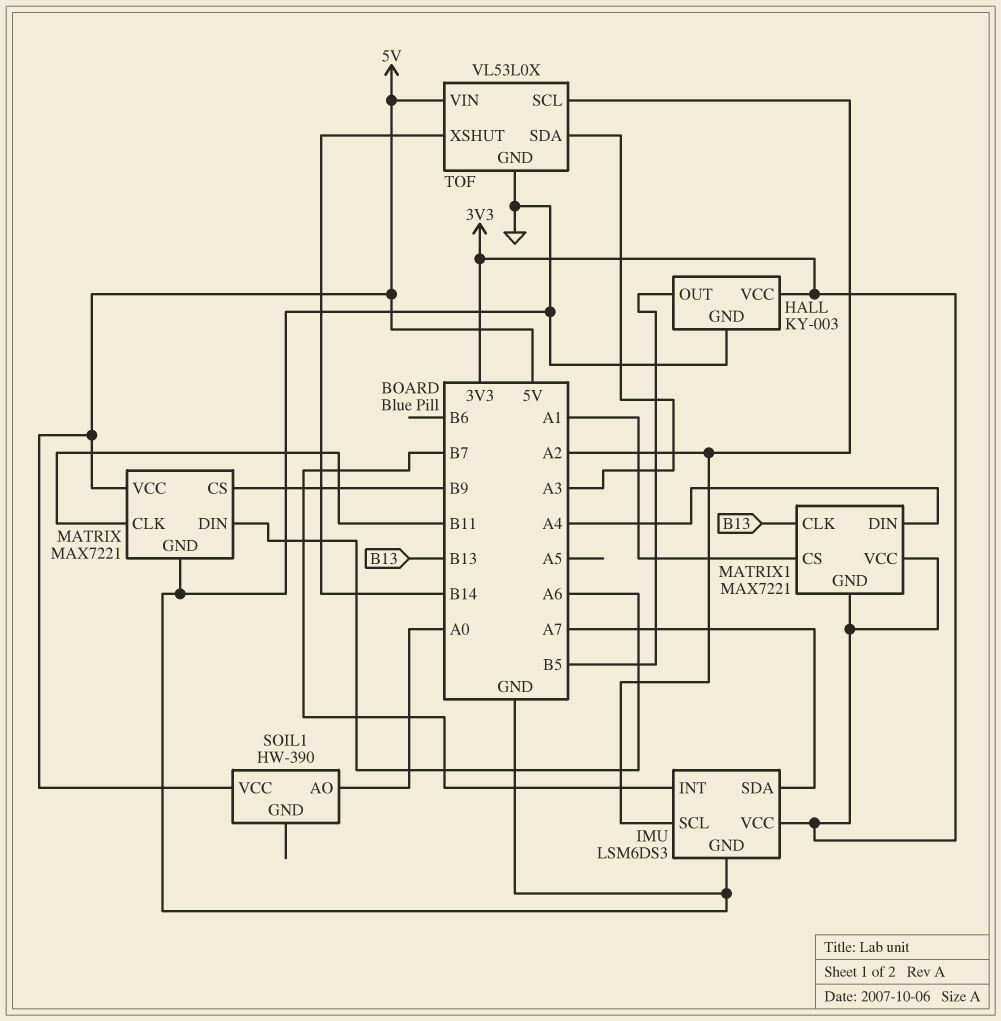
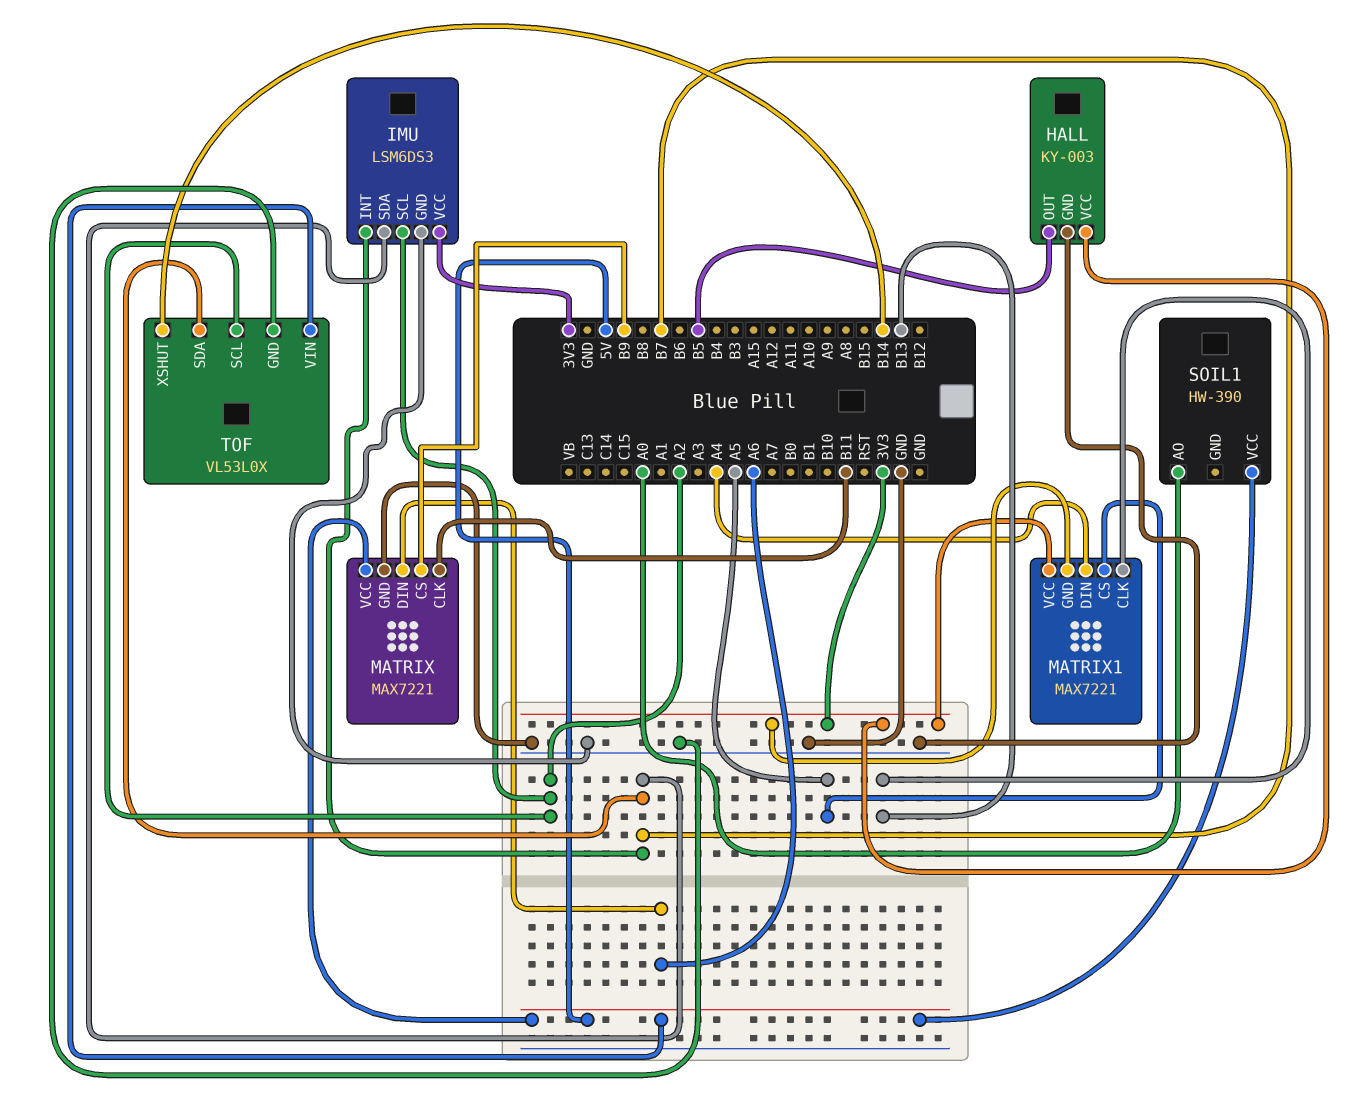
IMU pin SDA: A7 -> B7
MATRIX1 pin CS: A1 -> A5
TOF pin SDA: A3 -> B7

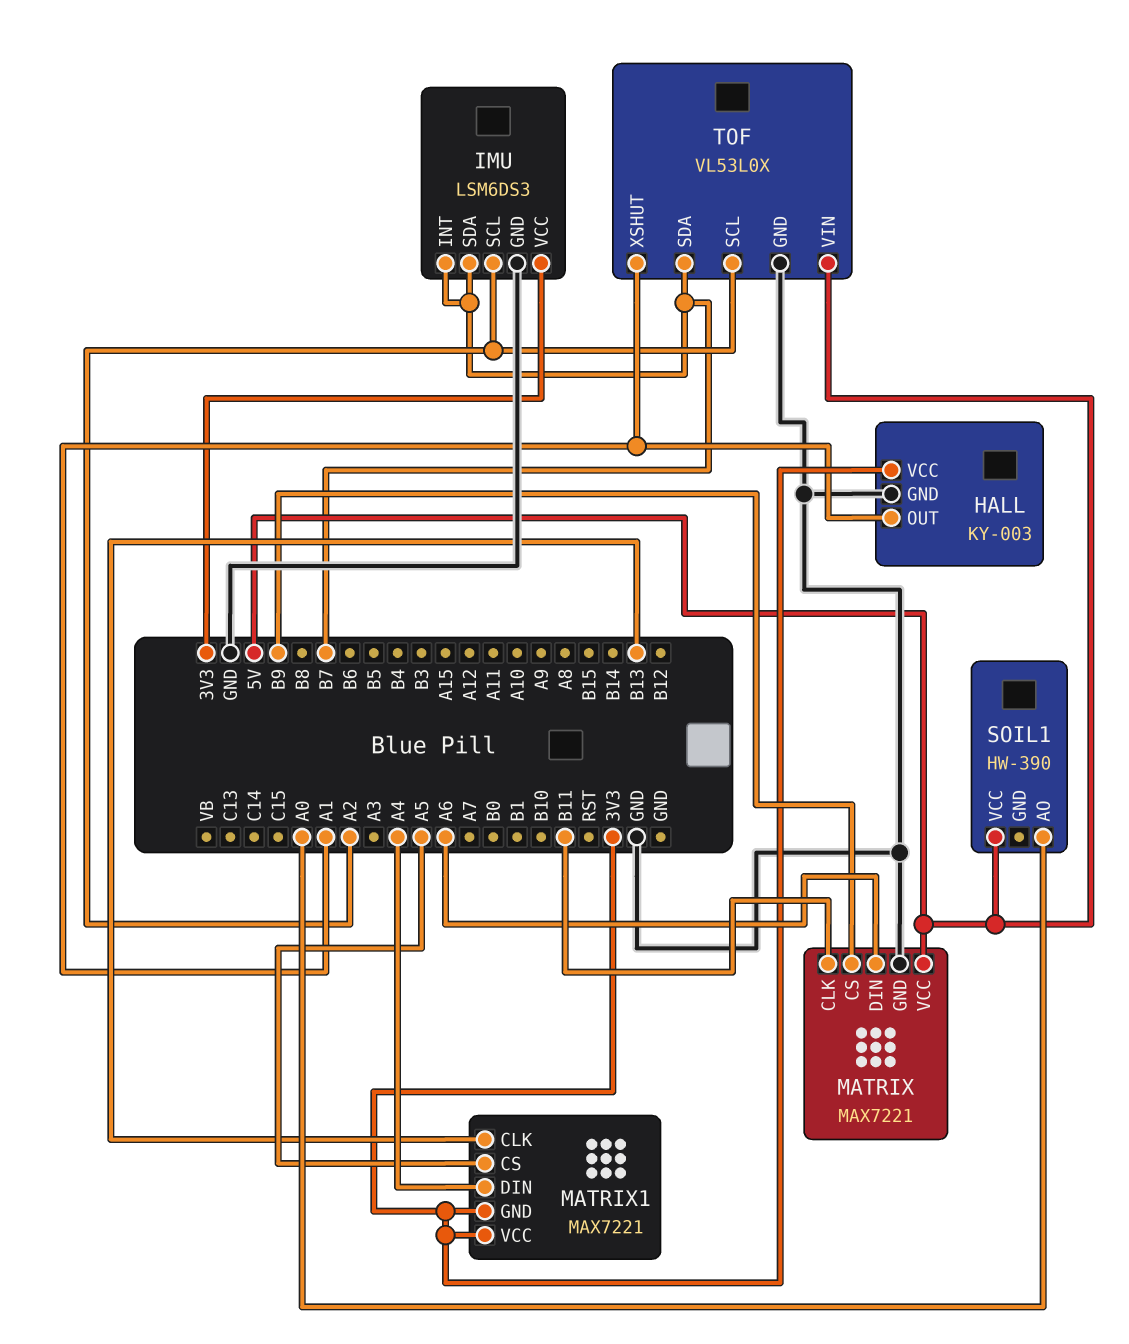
HALL pin OUT: B5 -> A1
TOF pin XSHUT: B14 -> A1

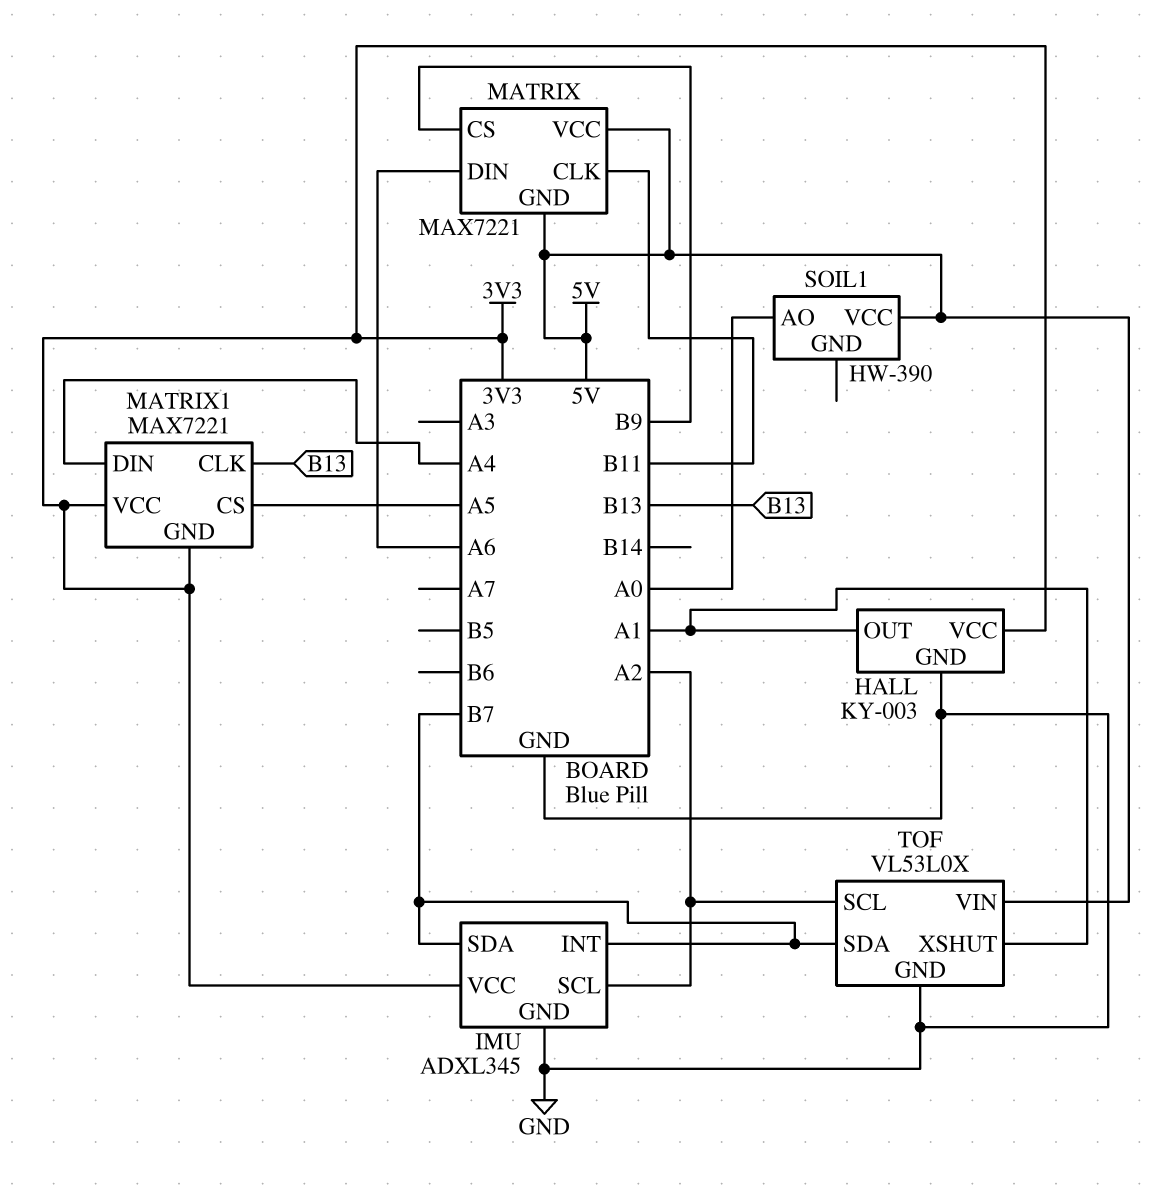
IMU: LSM6DS3 -> ADXL345
MATRIX pin GND: GND -> 5V

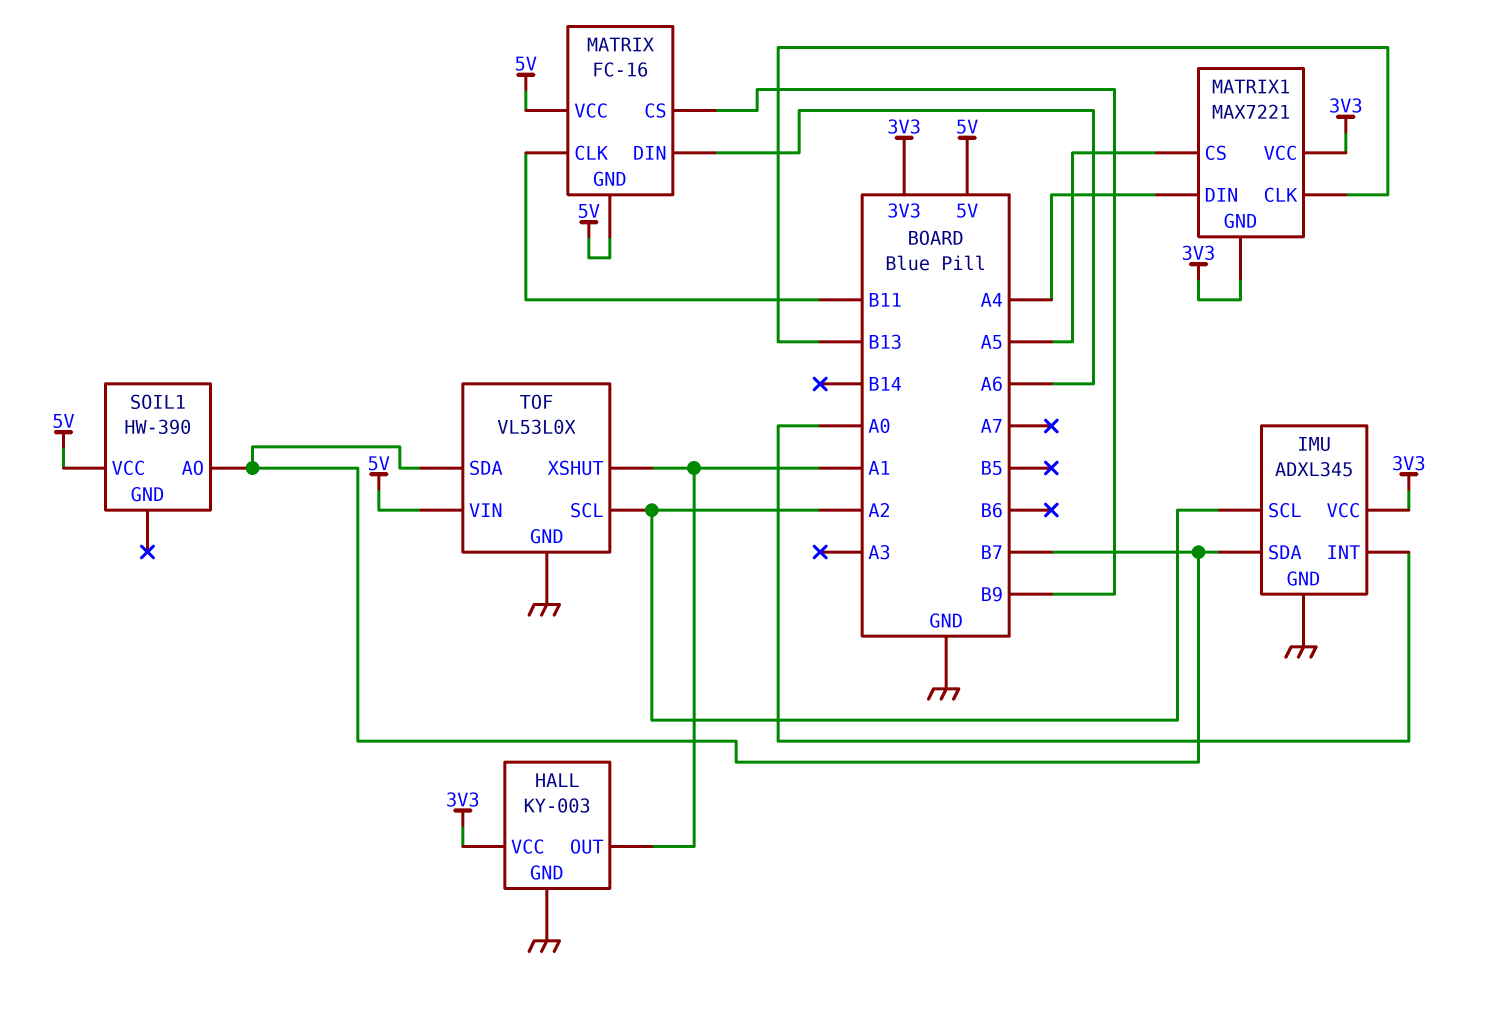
IMU pin INT: B7 -> A0
MATRIX: MAX7221 -> FC-16
SOIL1 pin AO: A0 -> B7

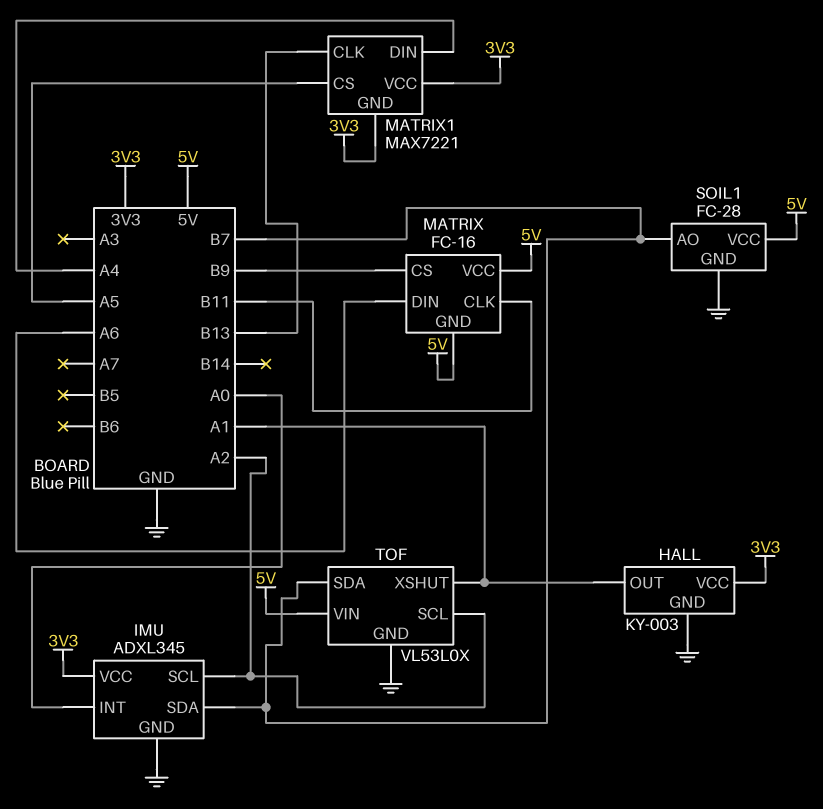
SOIL1: HW-390 -> FC-28
SOIL1 pin GND: none -> GND

